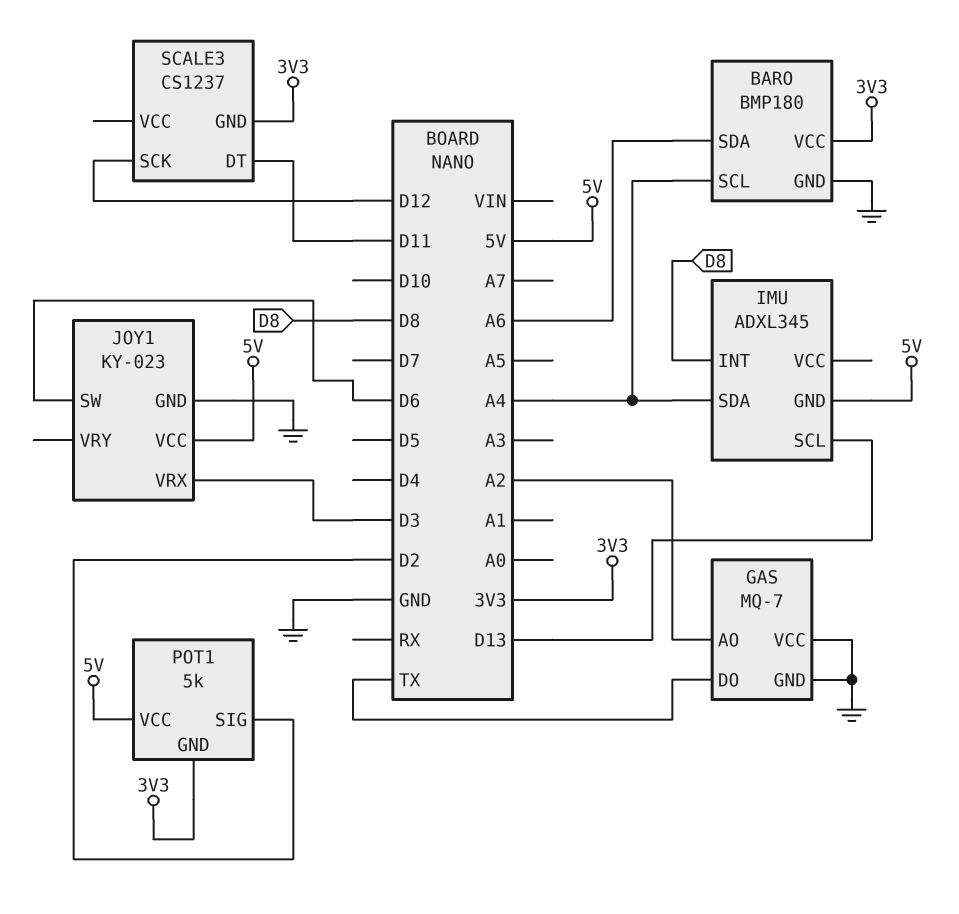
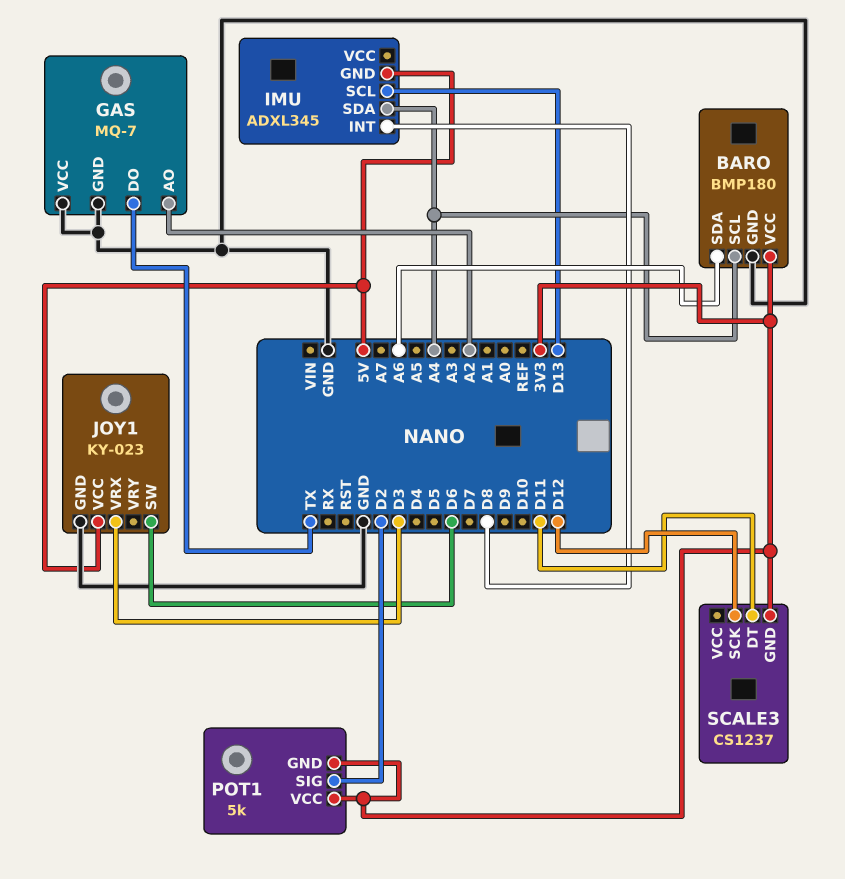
POT1 pin VCC: 5V -> 3V3

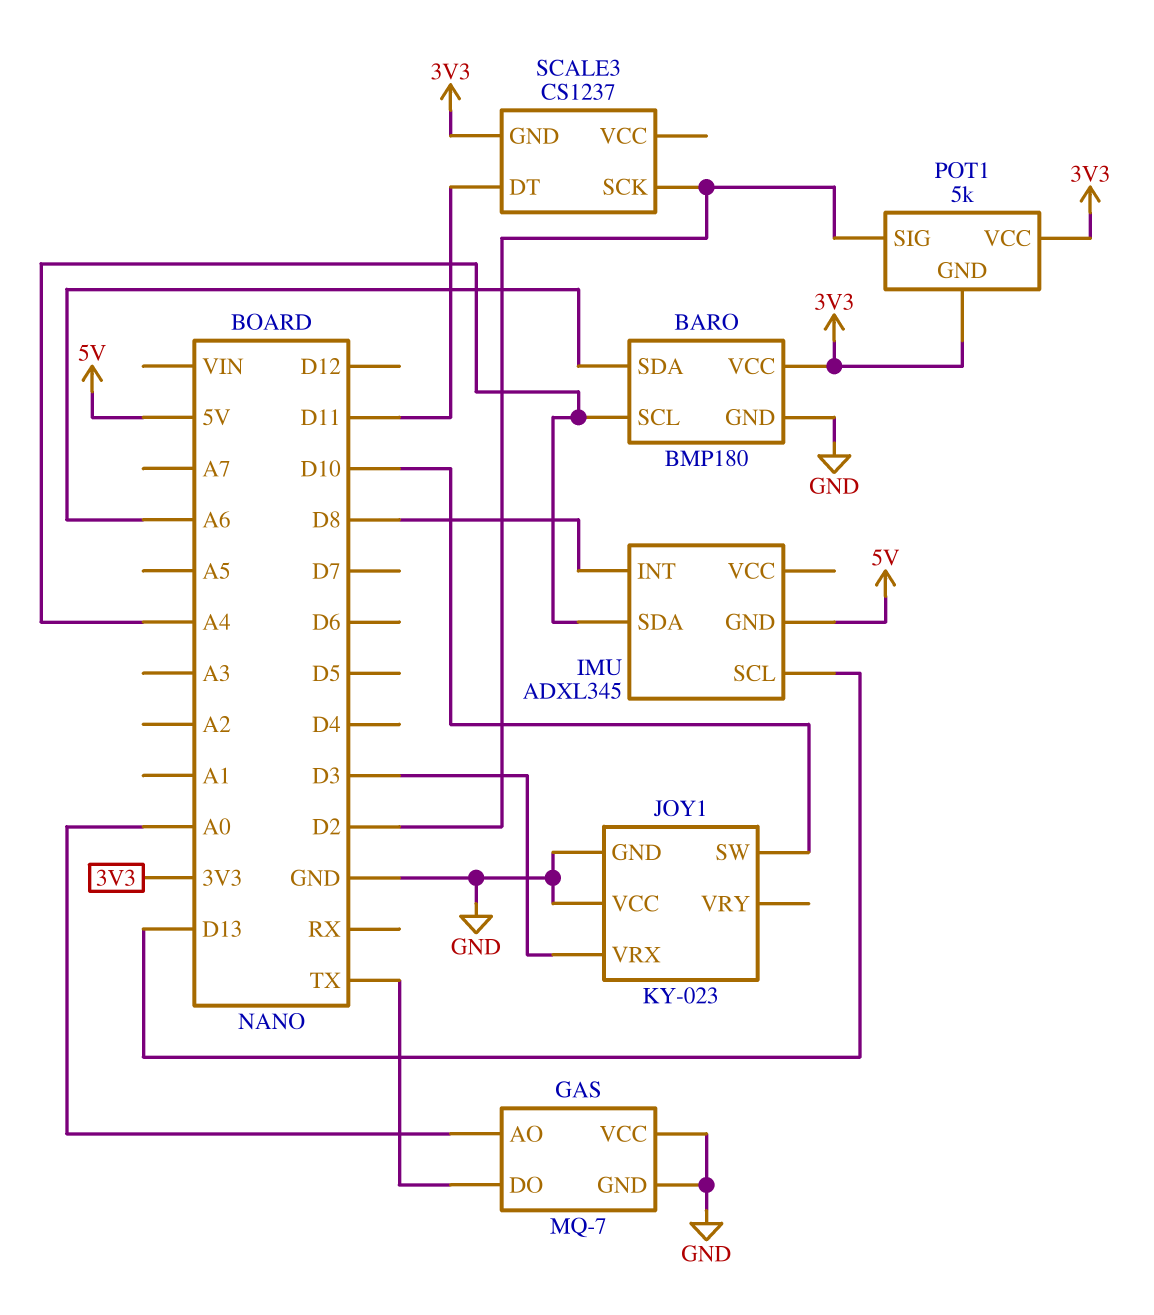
GAS pin AO: A2 -> A0
JOY1 pin SW: D6 -> D10
JOY1 pin VCC: 5V -> GND
SCALE3 pin SCK: D12 -> D2

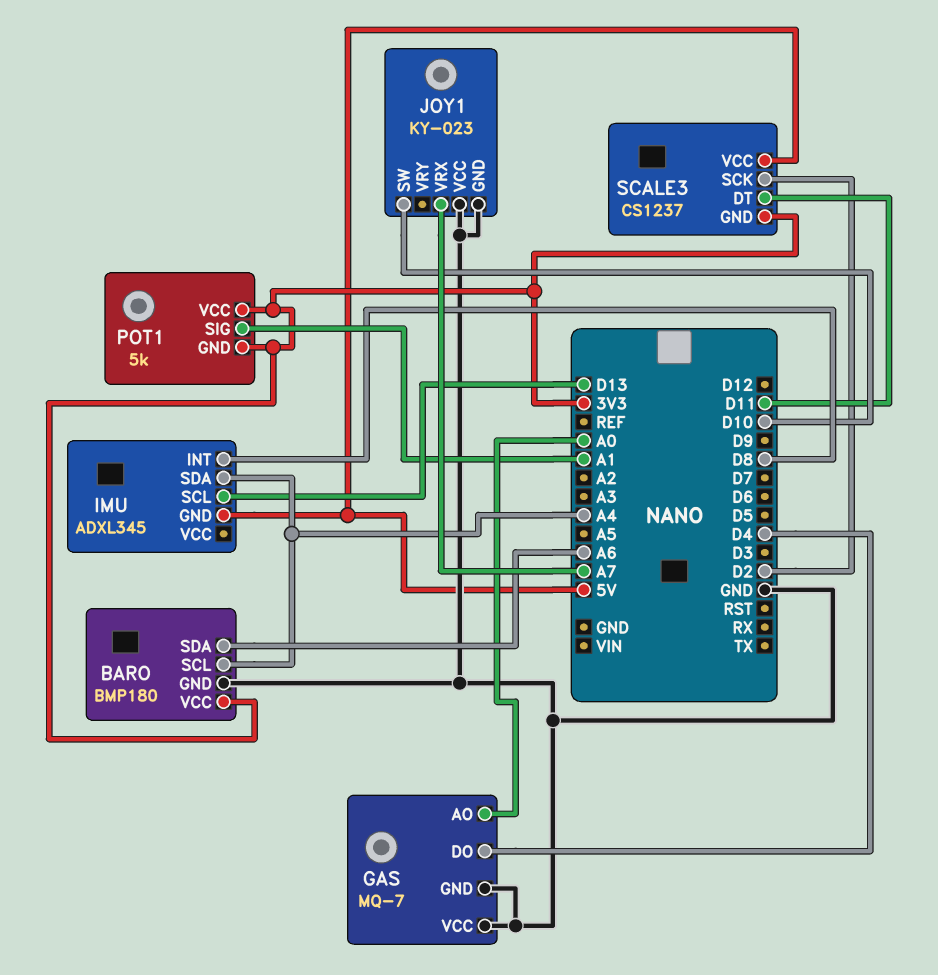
GAS pin DO: TX -> D4
JOY1 pin VRX: D3 -> A7
POT1 pin SIG: D2 -> A1
SCALE3 pin VCC: none -> 5V

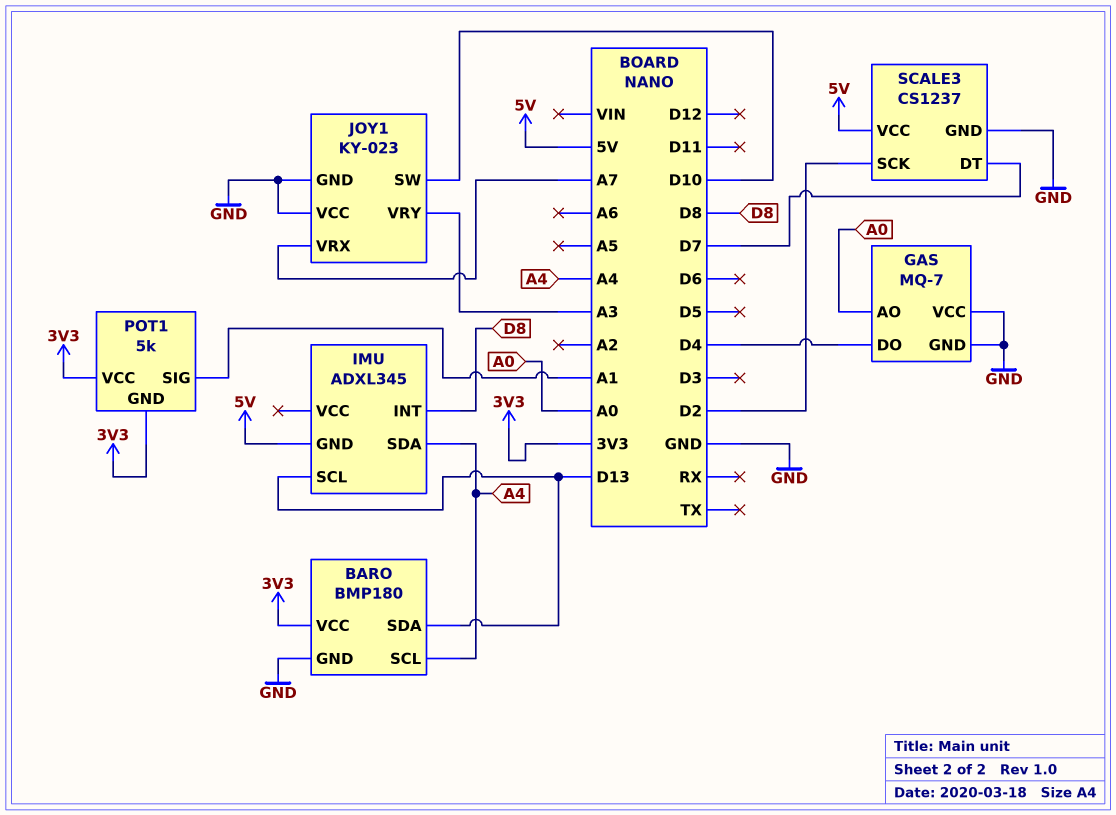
BARO pin SDA: A6 -> D13
JOY1 pin VRY: none -> A3
SCALE3 pin DT: D11 -> D7
SCALE3 pin GND: 3V3 -> GND

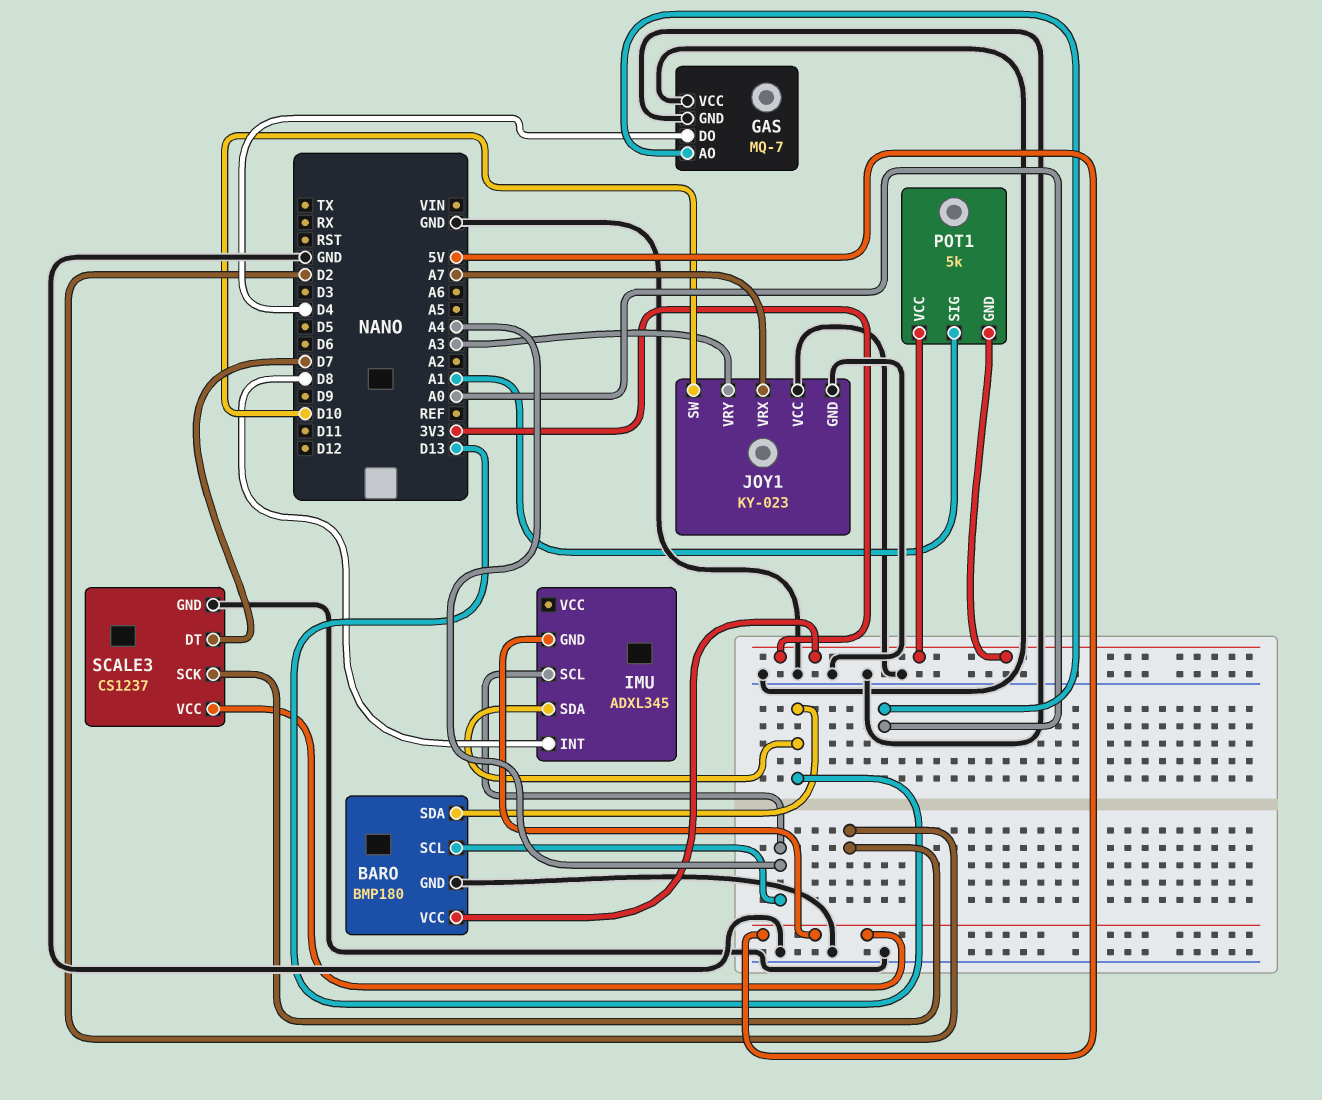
IMU pin SCL: D13 -> A4
IMU pin SDA: A4 -> D13

